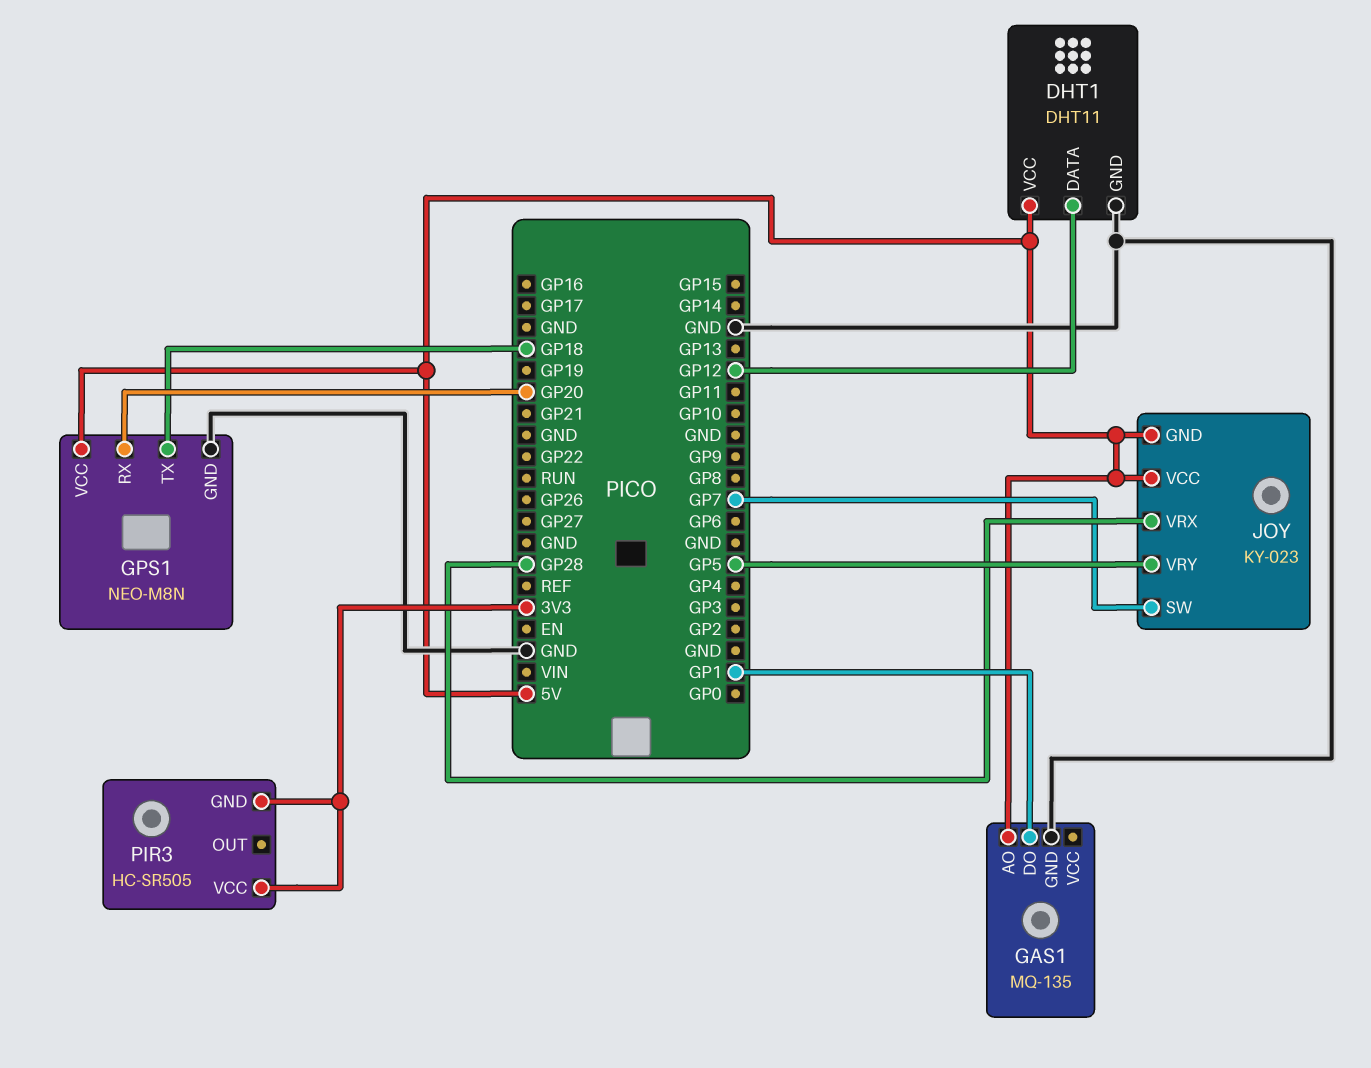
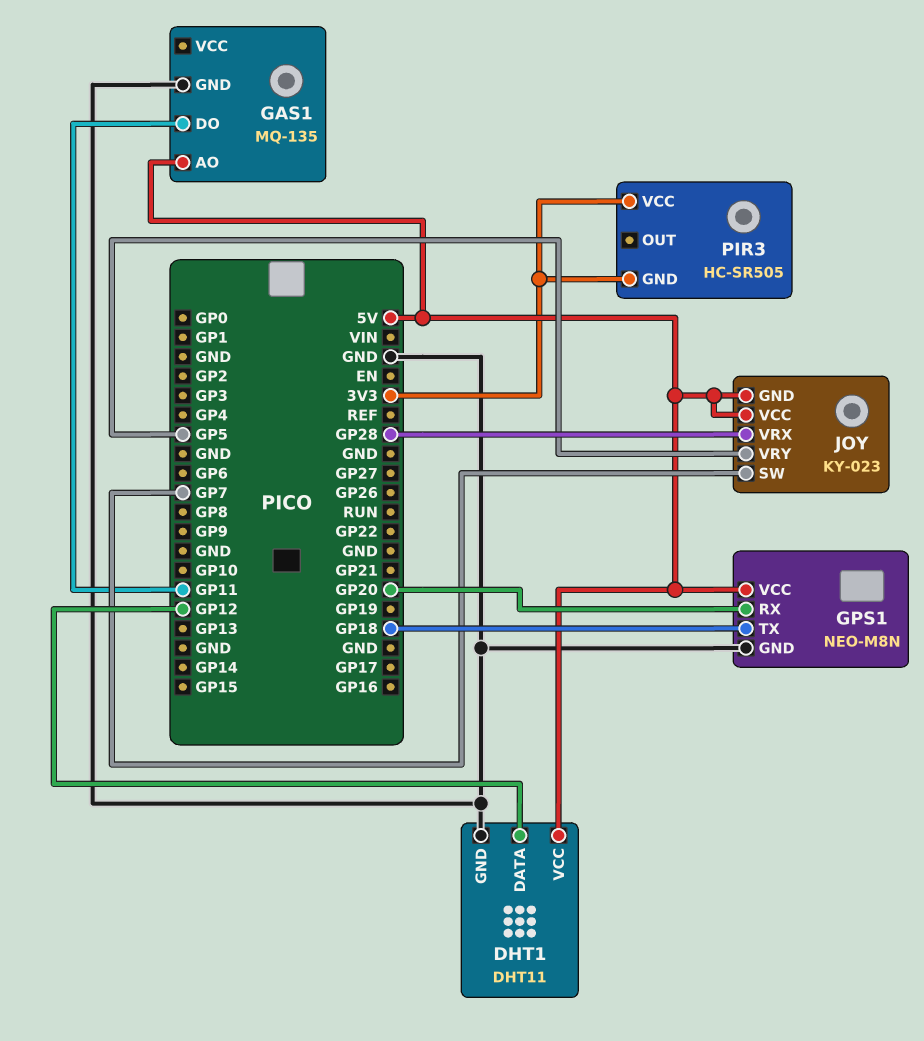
GAS1 pin DO: GP1 -> GP11

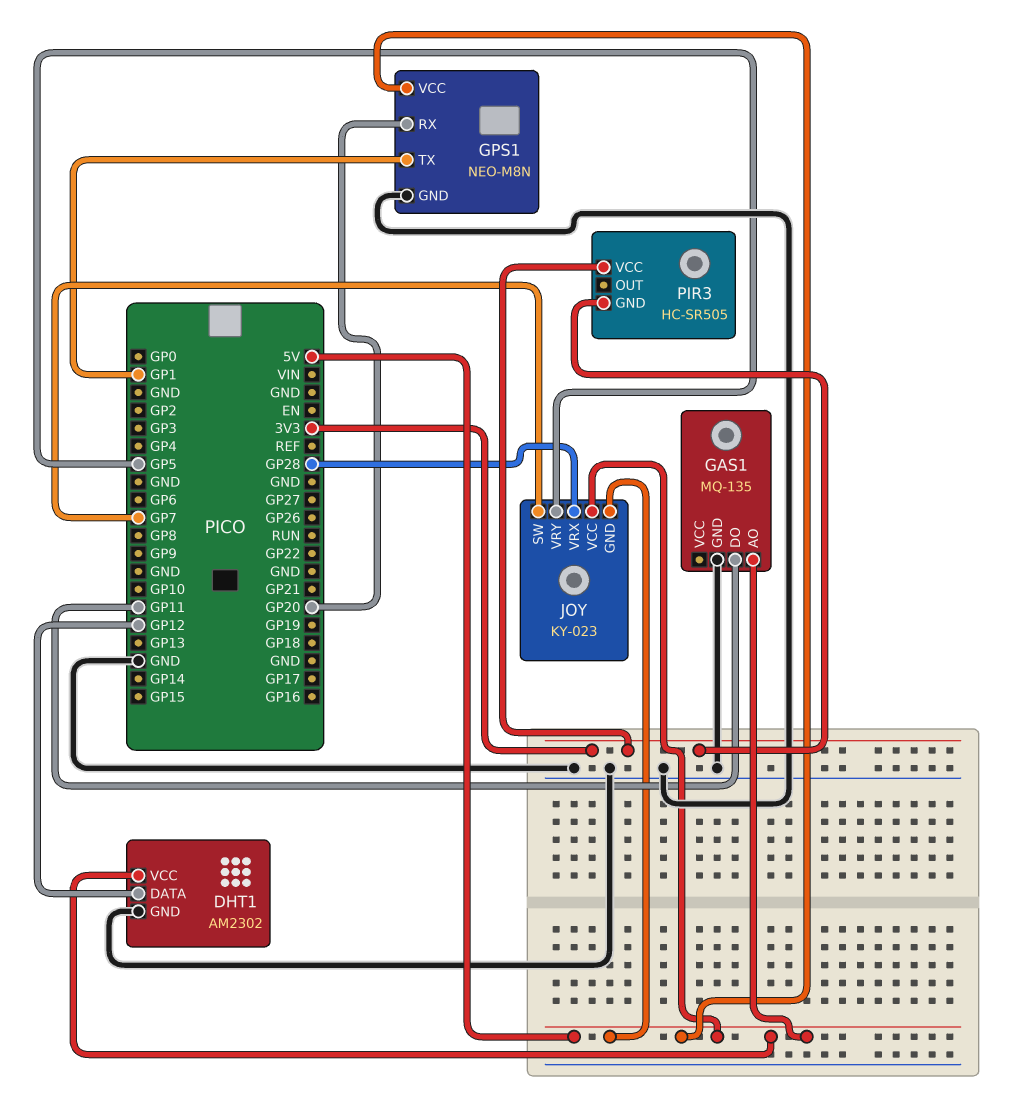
DHT1: DHT11 -> AM2302
GPS1 pin TX: GP18 -> GP1

